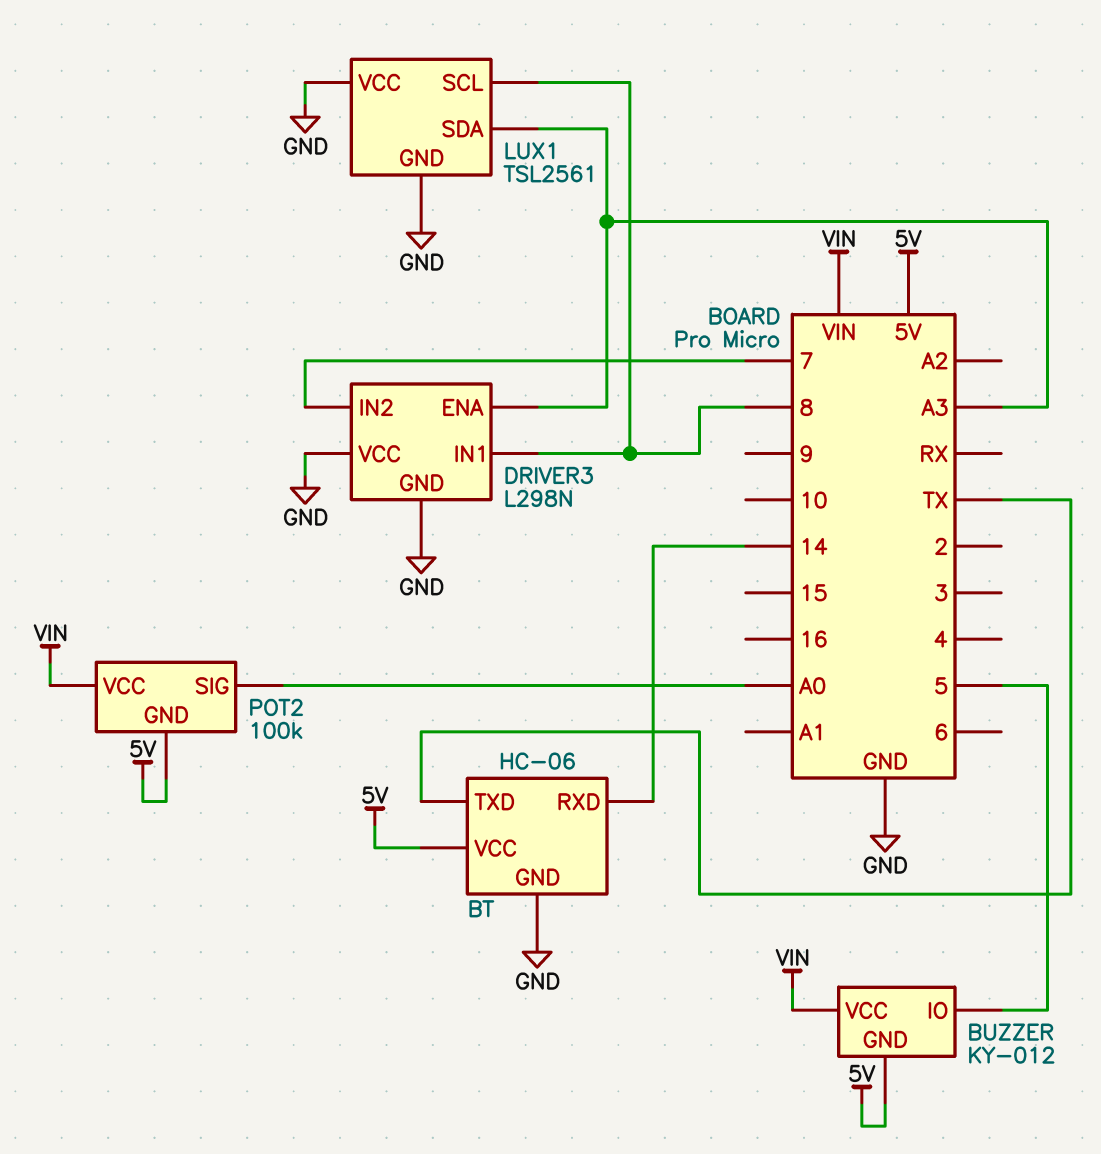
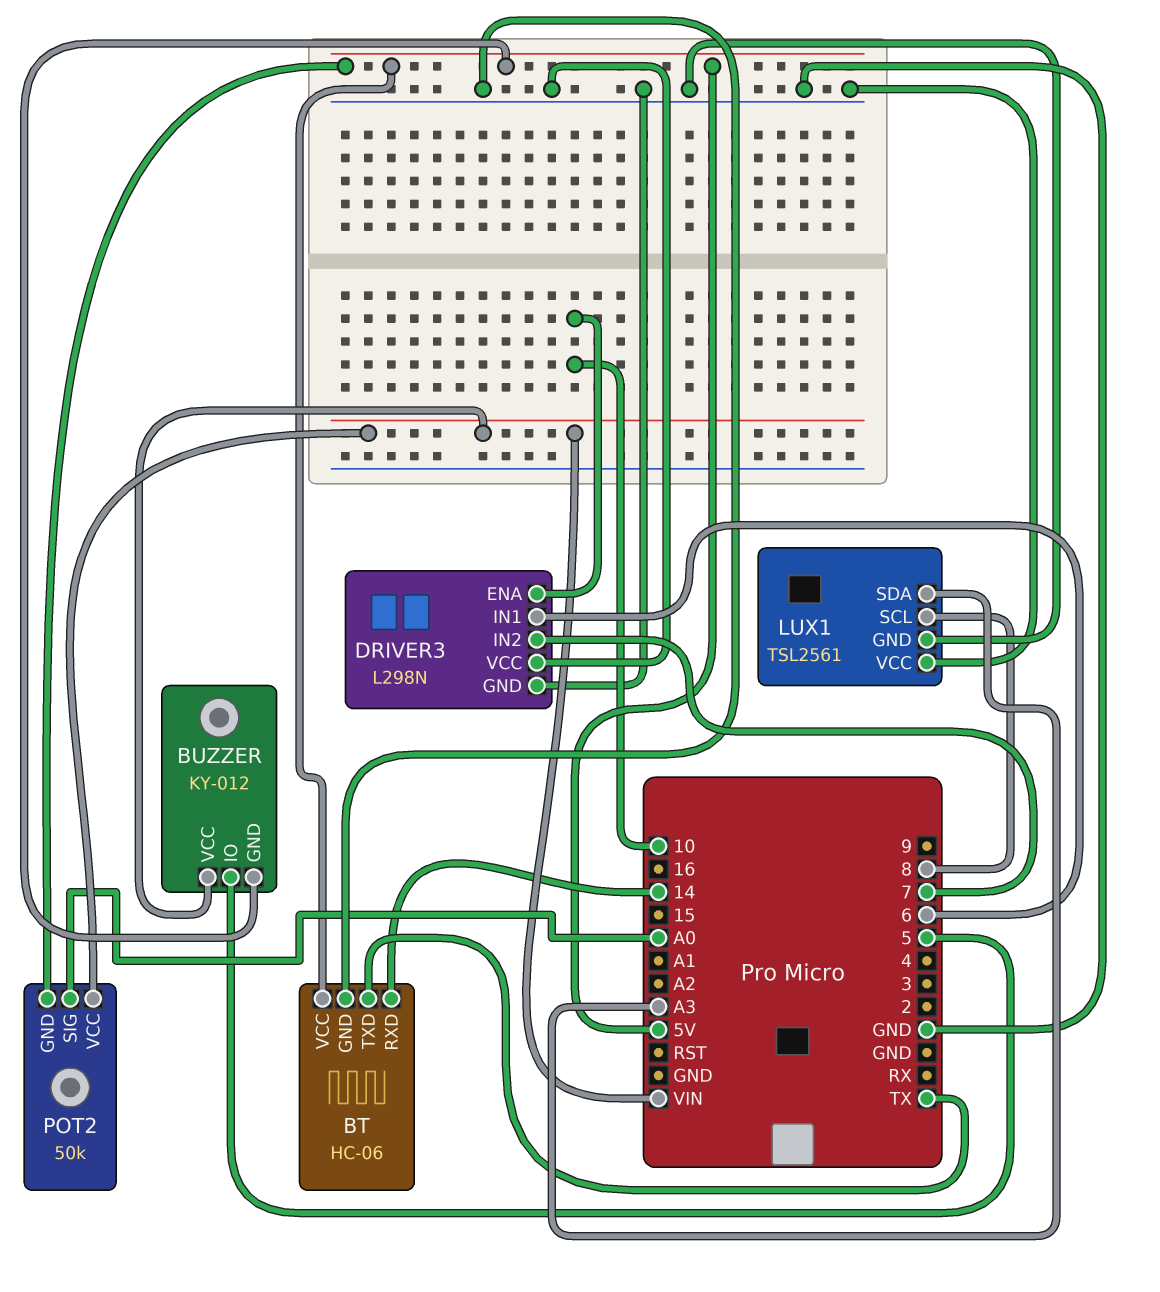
DRIVER3 pin ENA: A3 -> 10
DRIVER3 pin IN1: 8 -> 6
POT2: 100k -> 50k

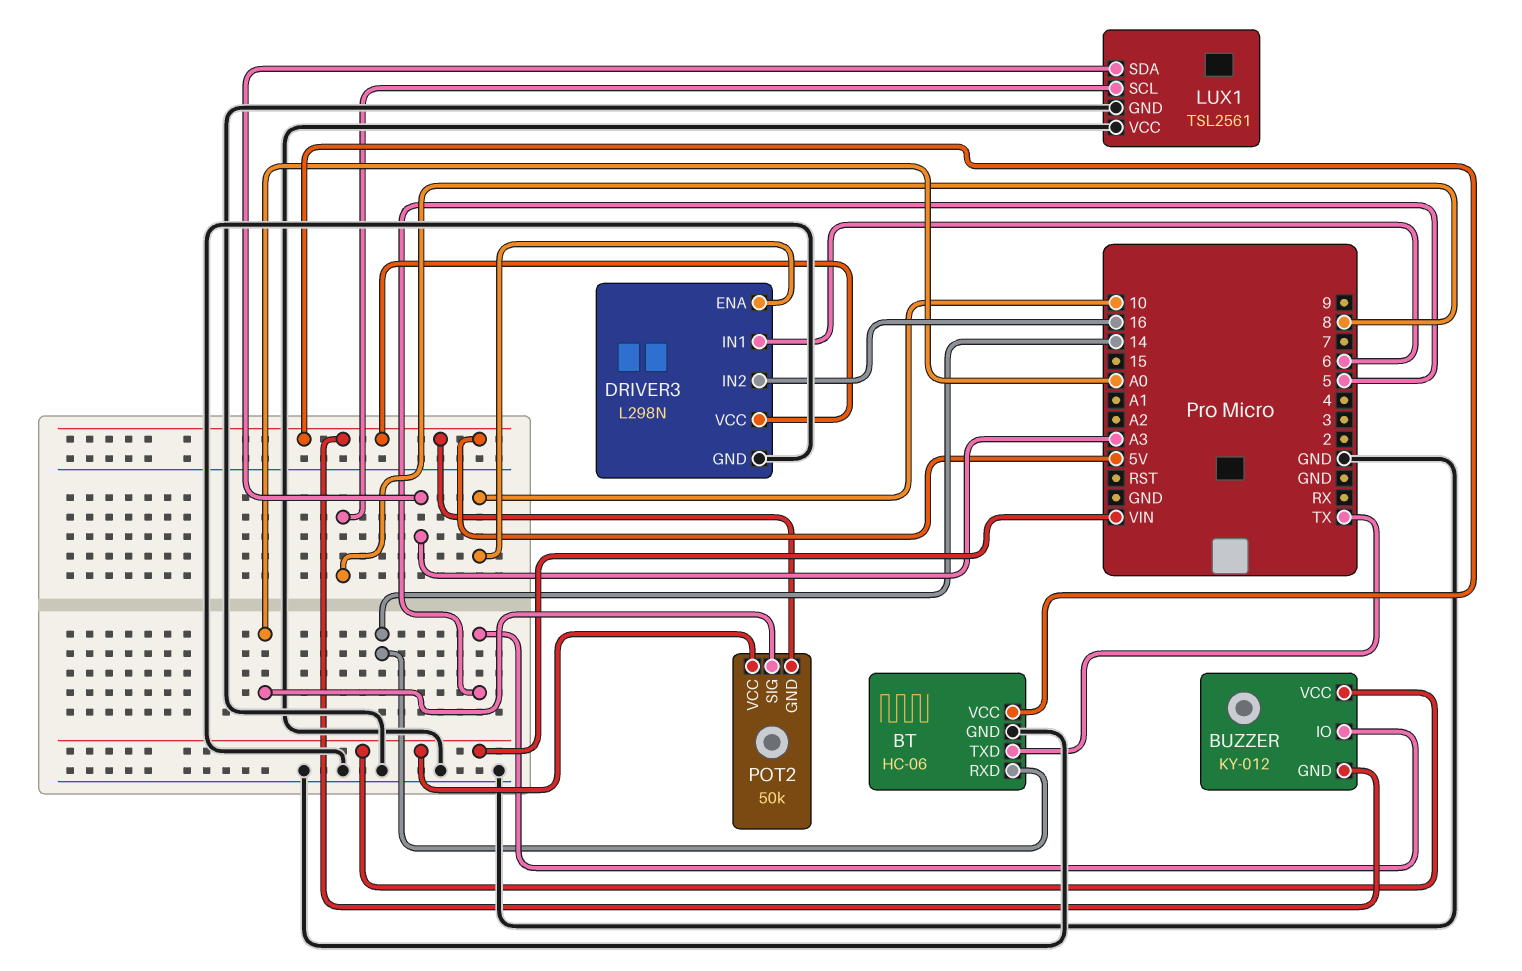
DRIVER3 pin IN2: 7 -> 16
DRIVER3 pin VCC: GND -> 5V

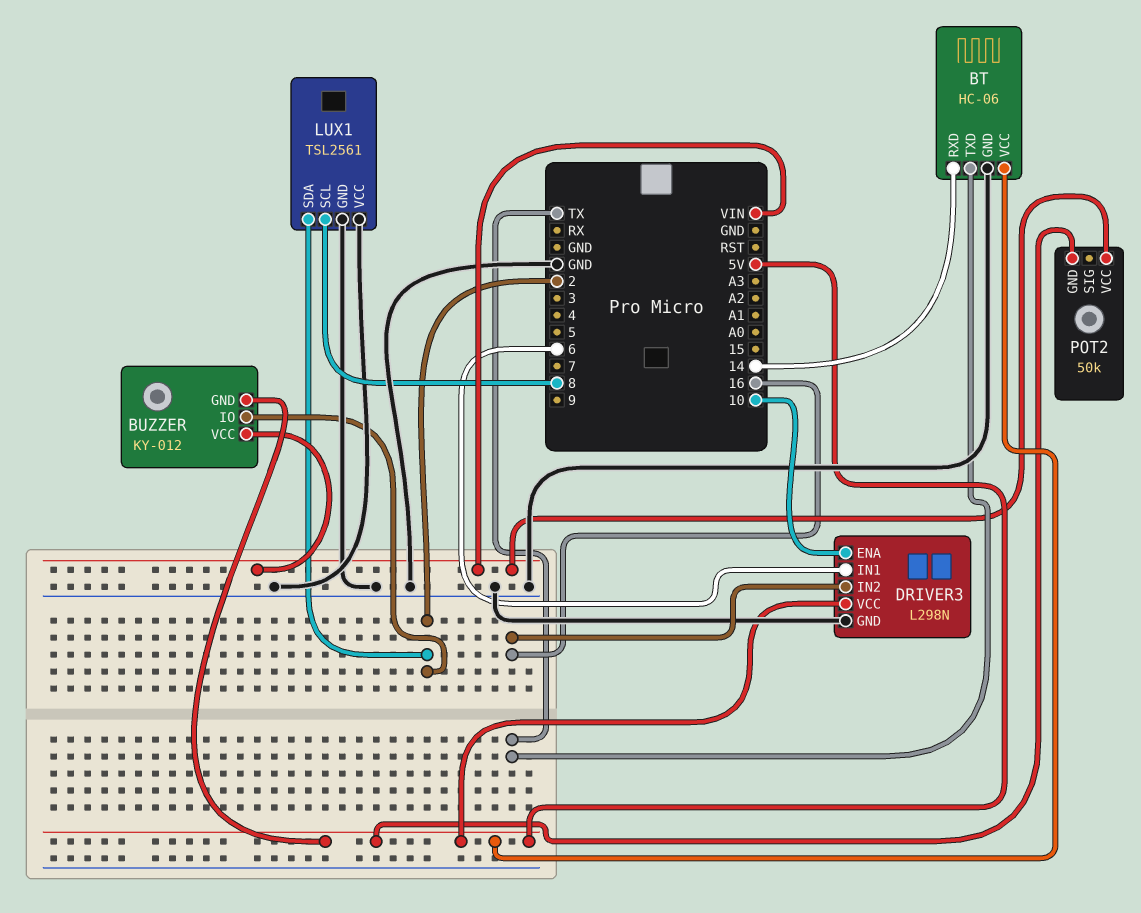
BUZZER pin IO: 5 -> 2
LUX1 pin SDA: A3 -> 2
POT2 pin SIG: A0 -> none

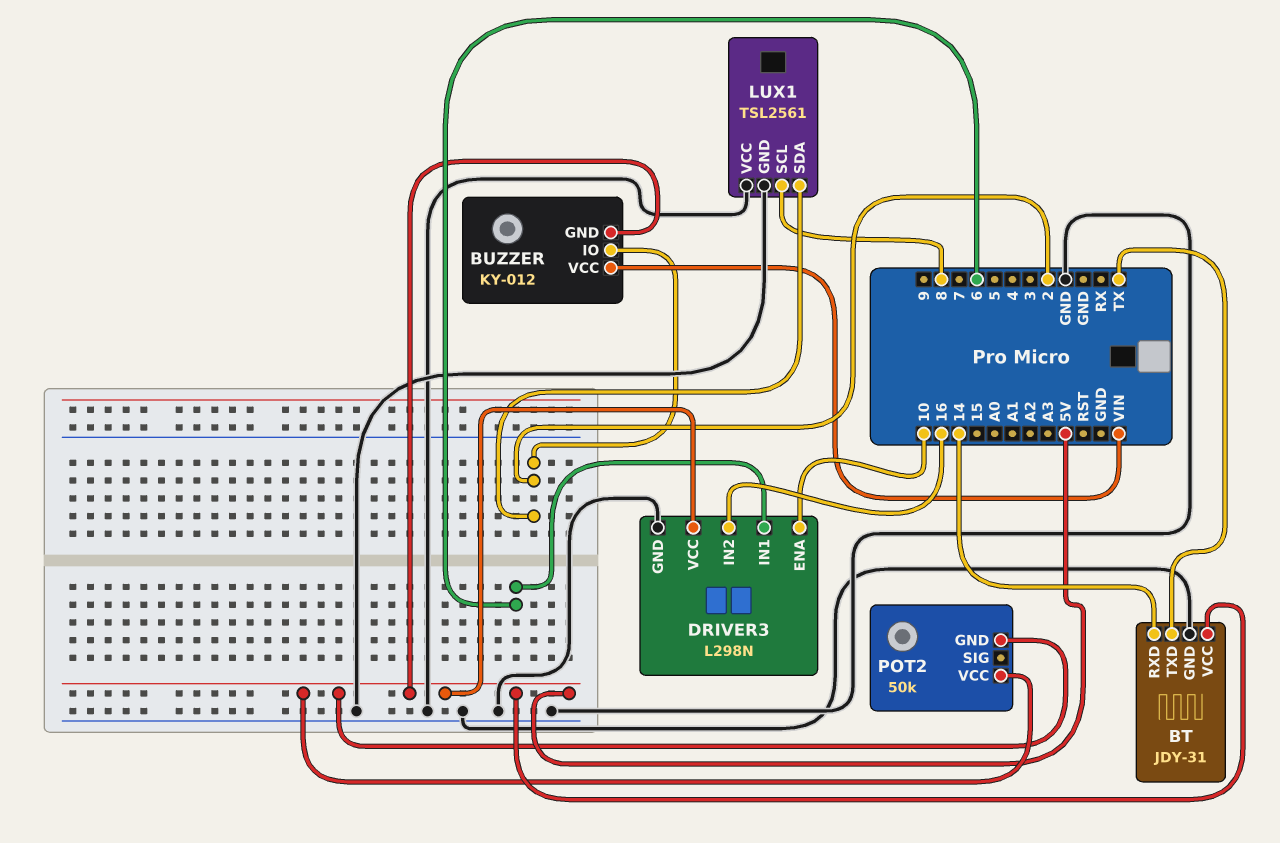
BT: HC-06 -> JDY-31
POT2 pin VCC: VIN -> 5V

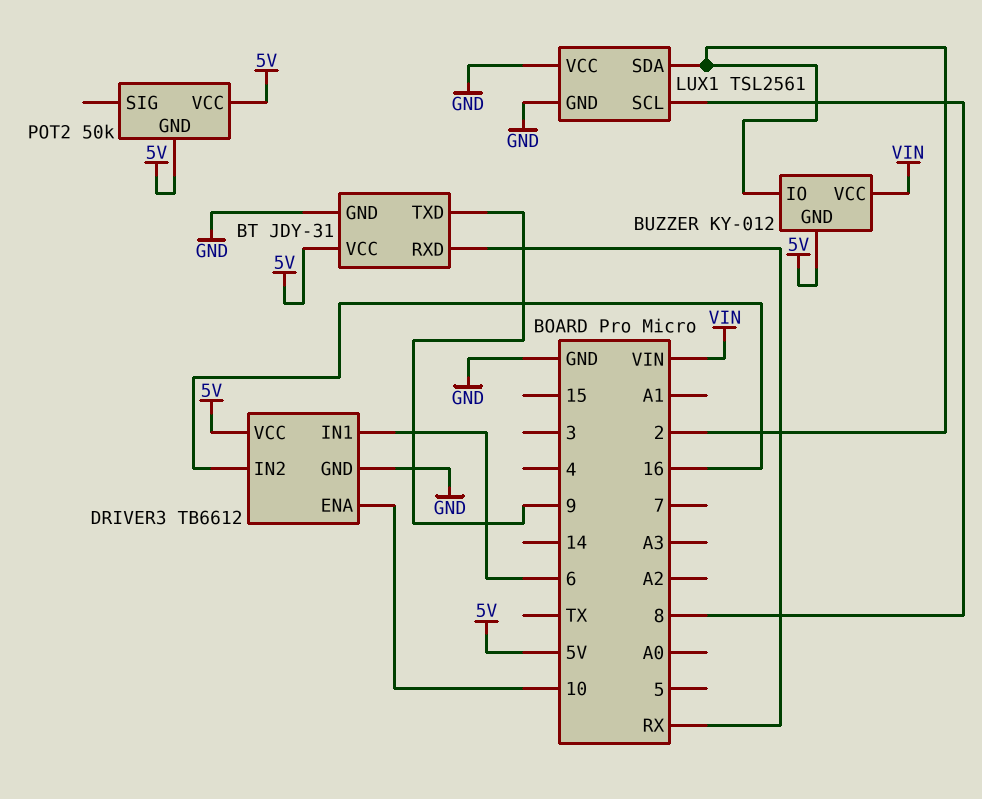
BT pin RXD: 14 -> RX
BT pin TXD: TX -> 9
DRIVER3: L298N -> TB6612

